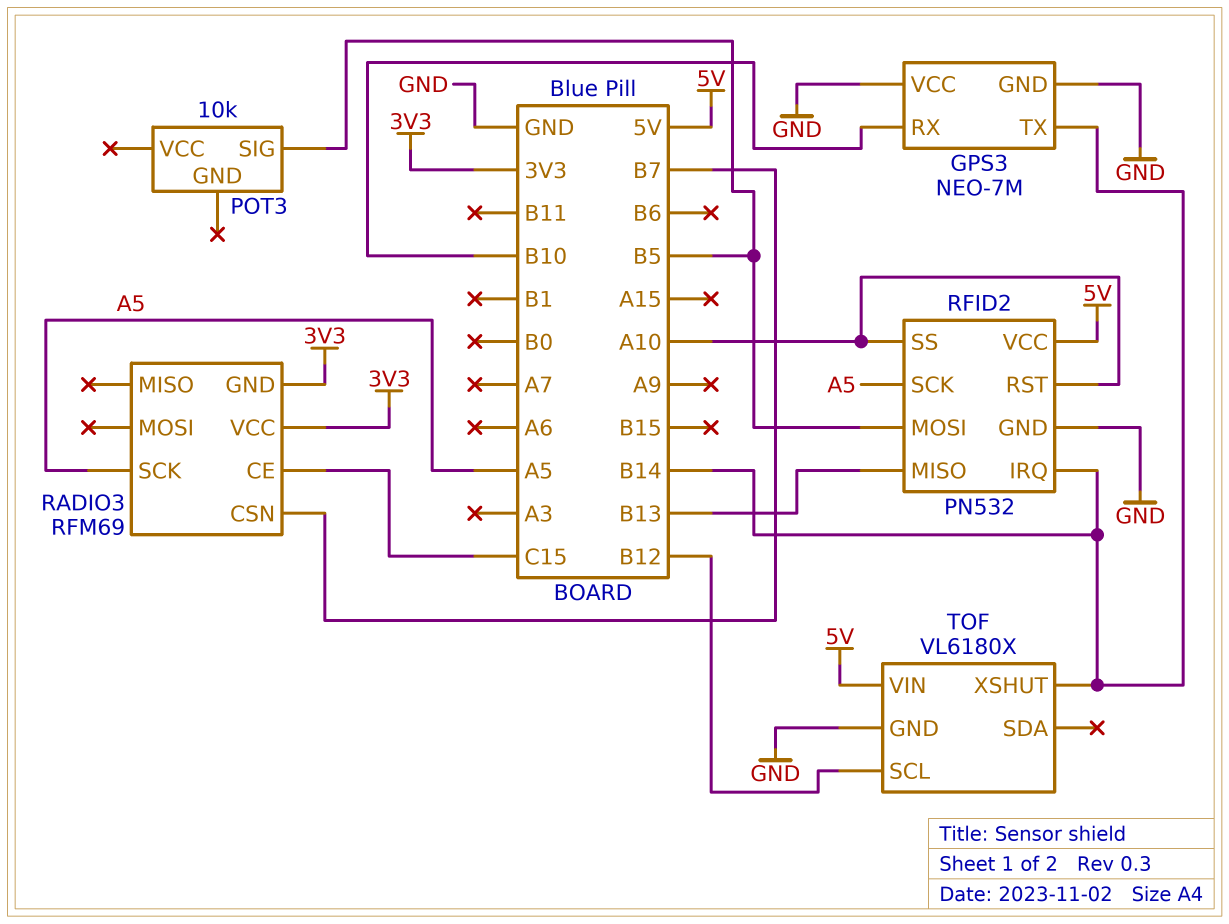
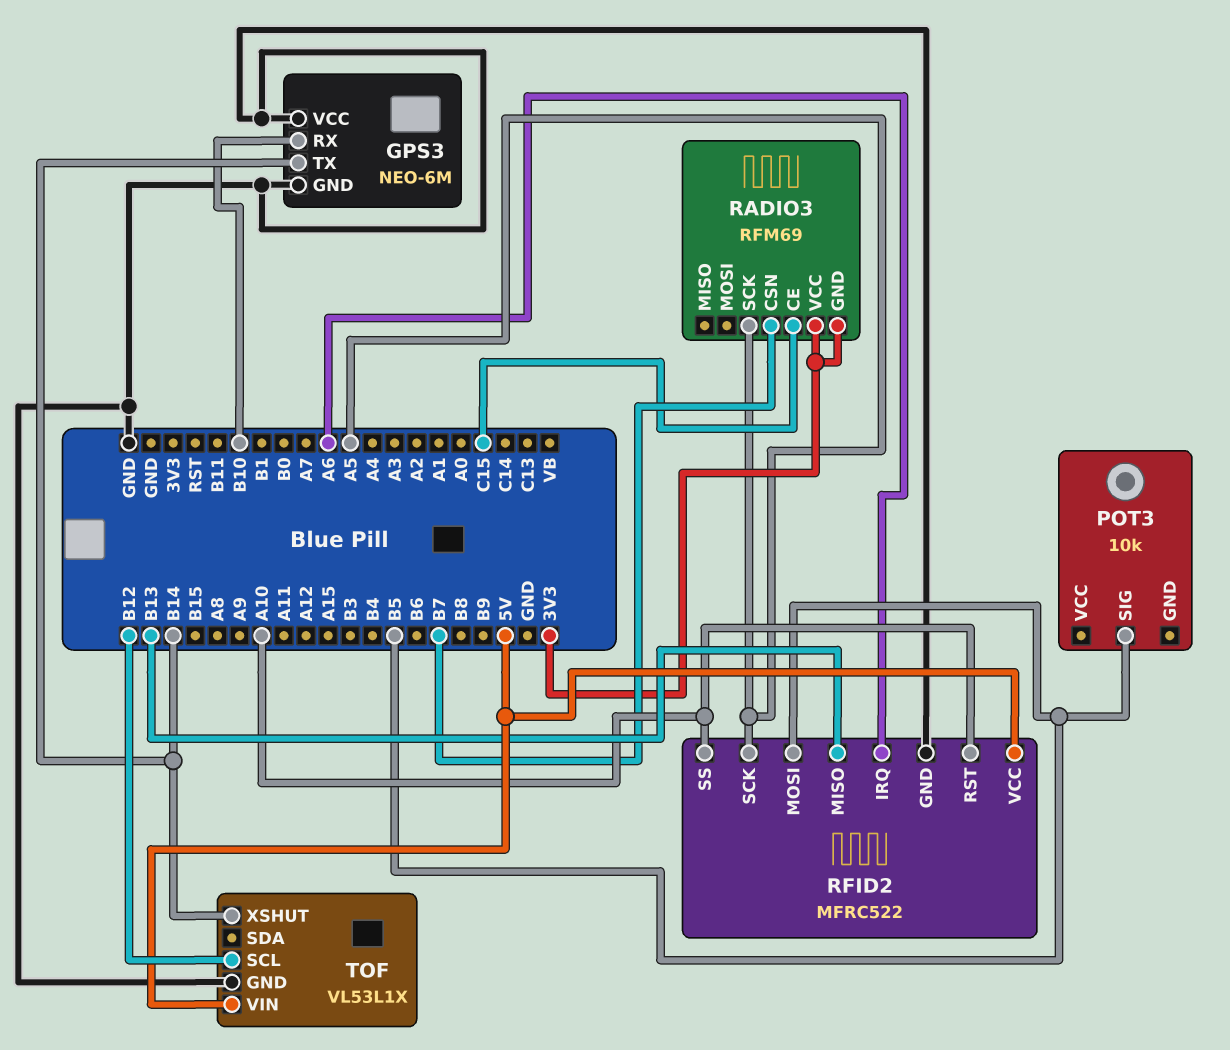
GPS3: NEO-7M -> NEO-6M
RFID2: PN532 -> MFRC522
RFID2 pin IRQ: B14 -> A6
TOF: VL6180X -> VL53L1X

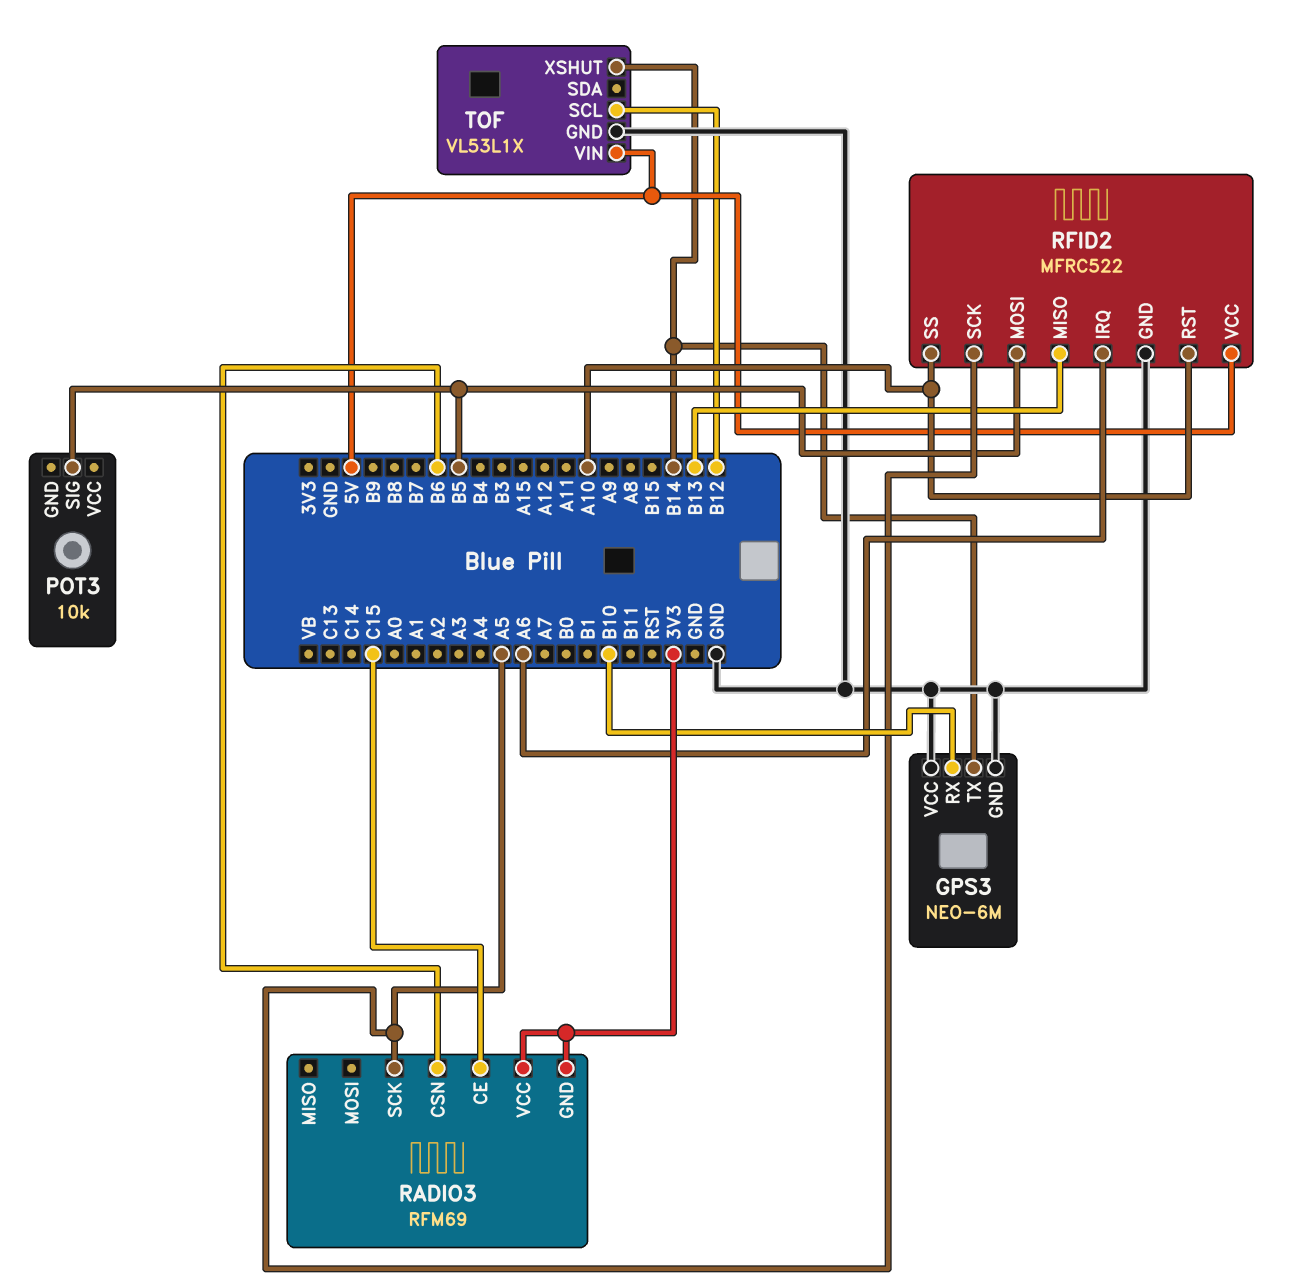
RADIO3 pin CSN: B7 -> B6

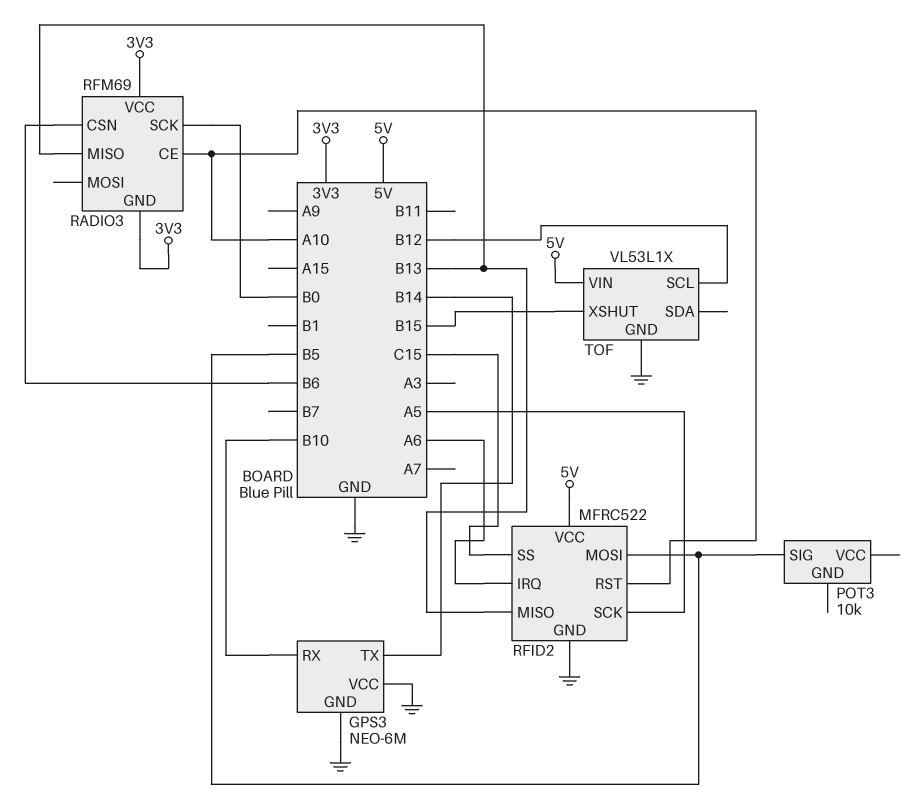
RADIO3 pin CE: C15 -> A10
RADIO3 pin MISO: none -> B13
RADIO3 pin SCK: A5 -> B0
RFID2 pin SS: A10 -> C15
TOF pin XSHUT: B14 -> B15

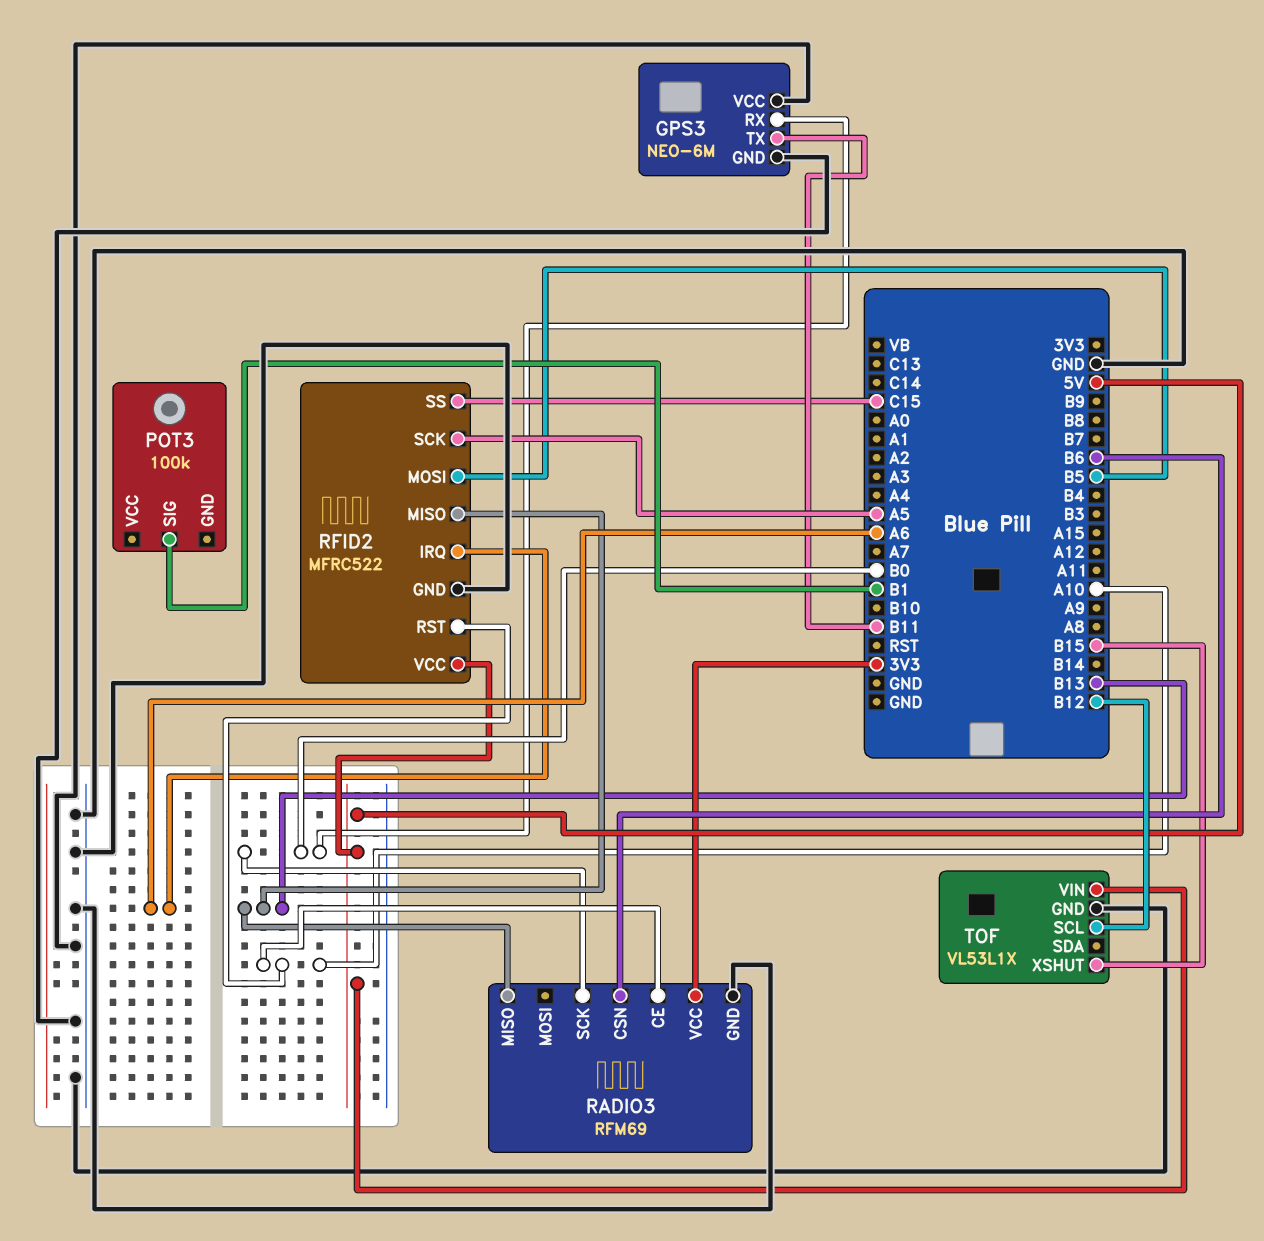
GPS3 pin RX: B10 -> B0
GPS3 pin TX: B14 -> B11
POT3: 10k -> 100k
POT3 pin SIG: B5 -> B1
RADIO3 pin GND: 3V3 -> GND

